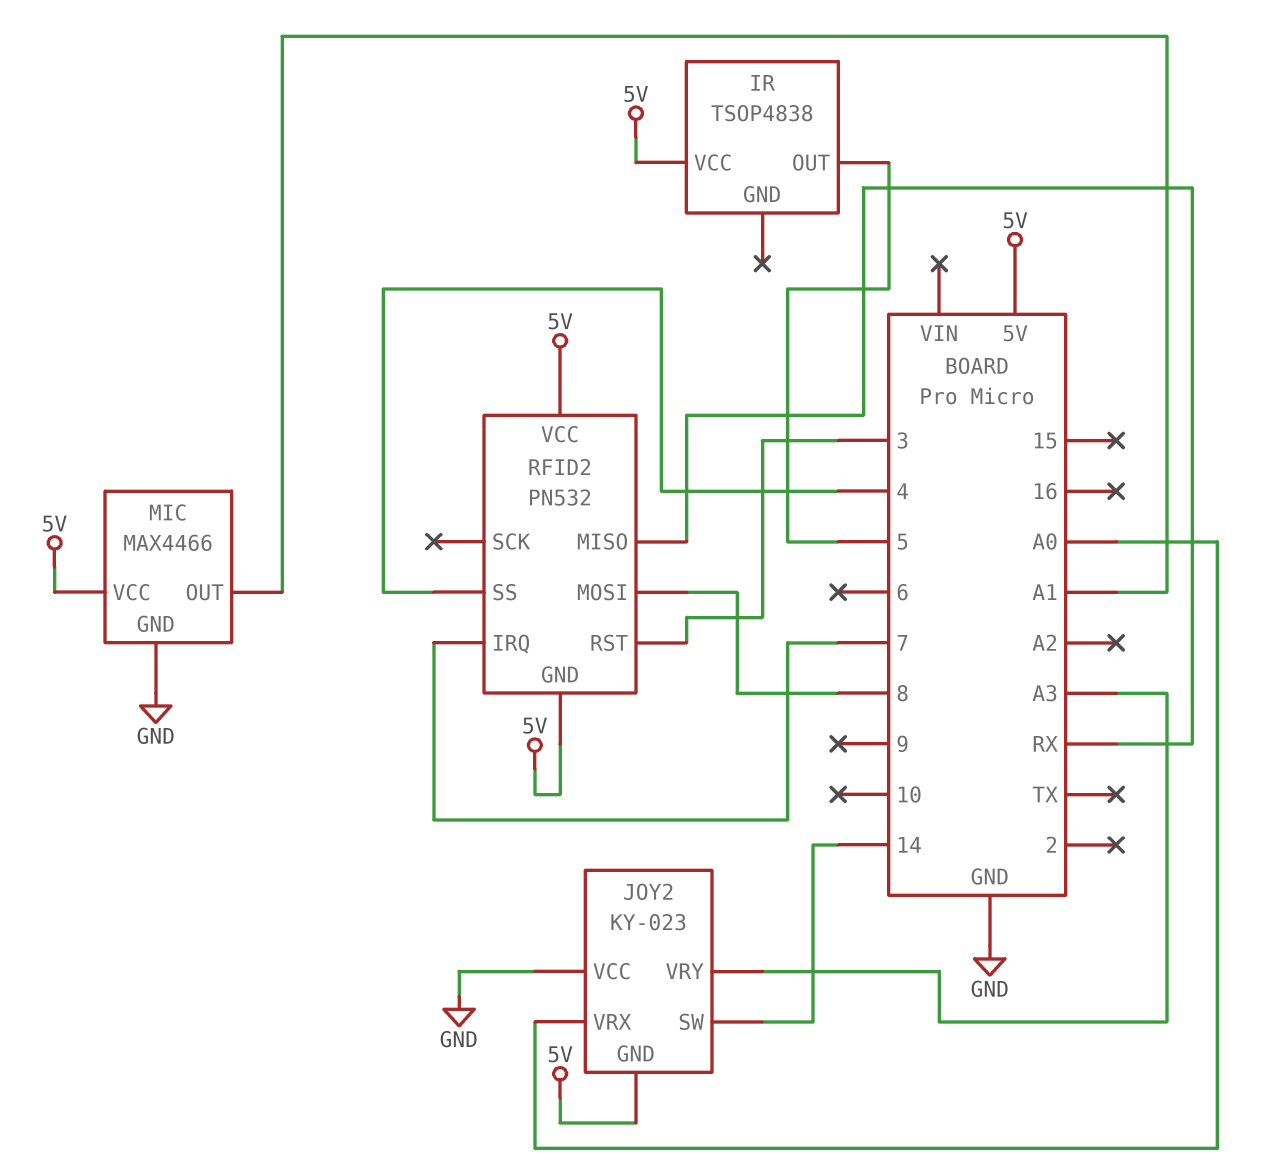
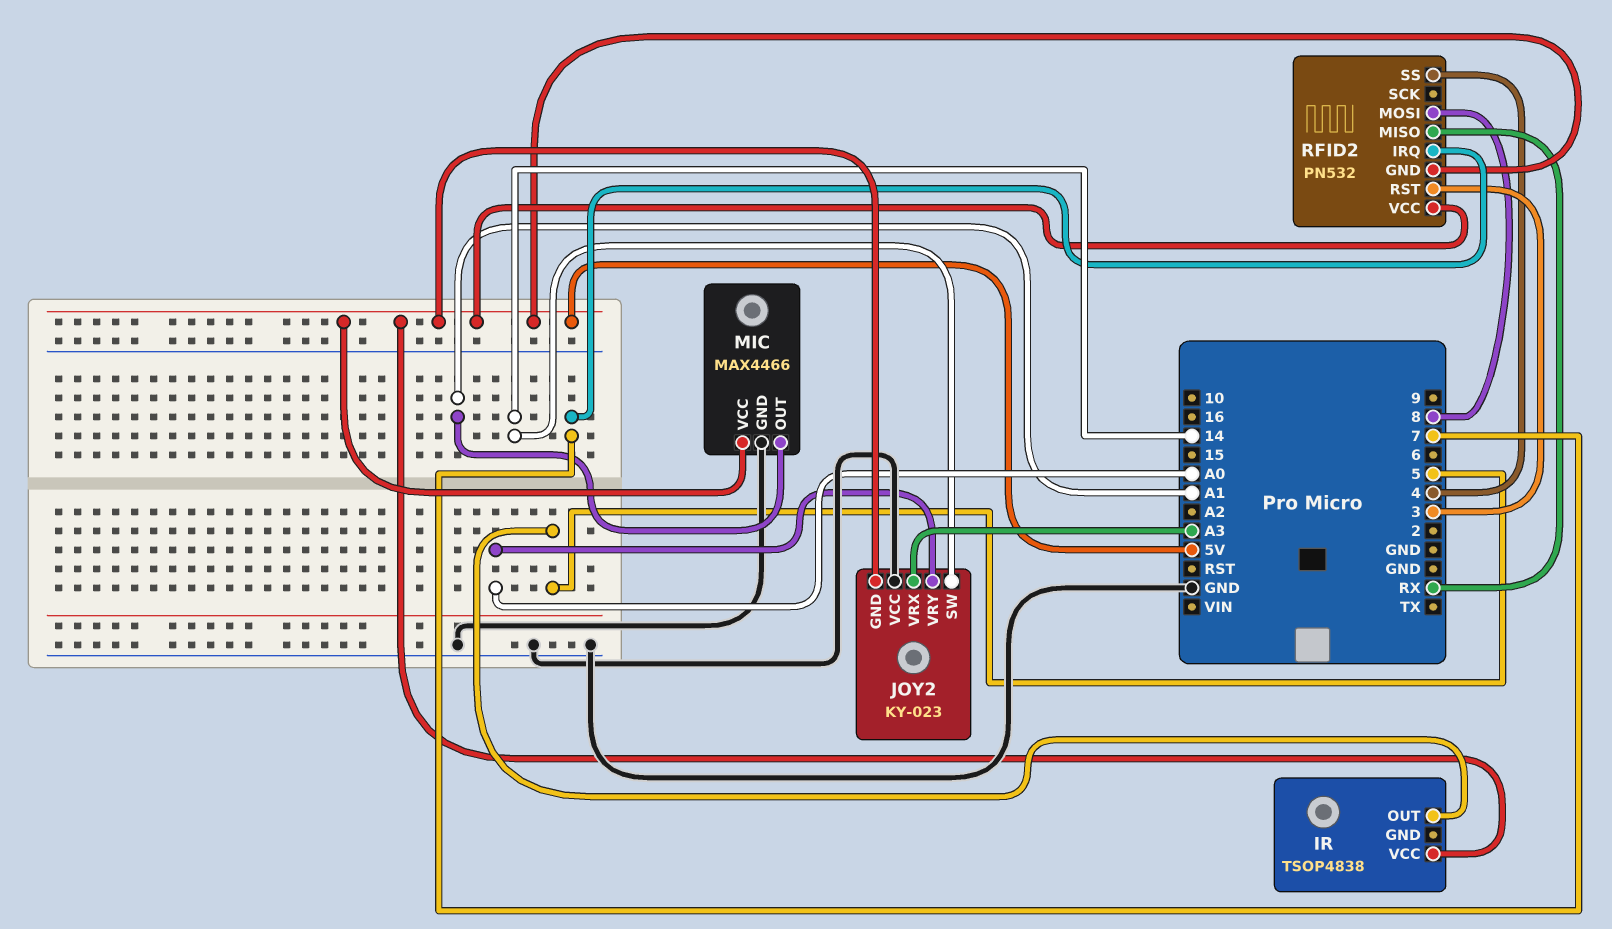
JOY2 pin VRX: A0 -> A3
JOY2 pin VRY: A3 -> A0

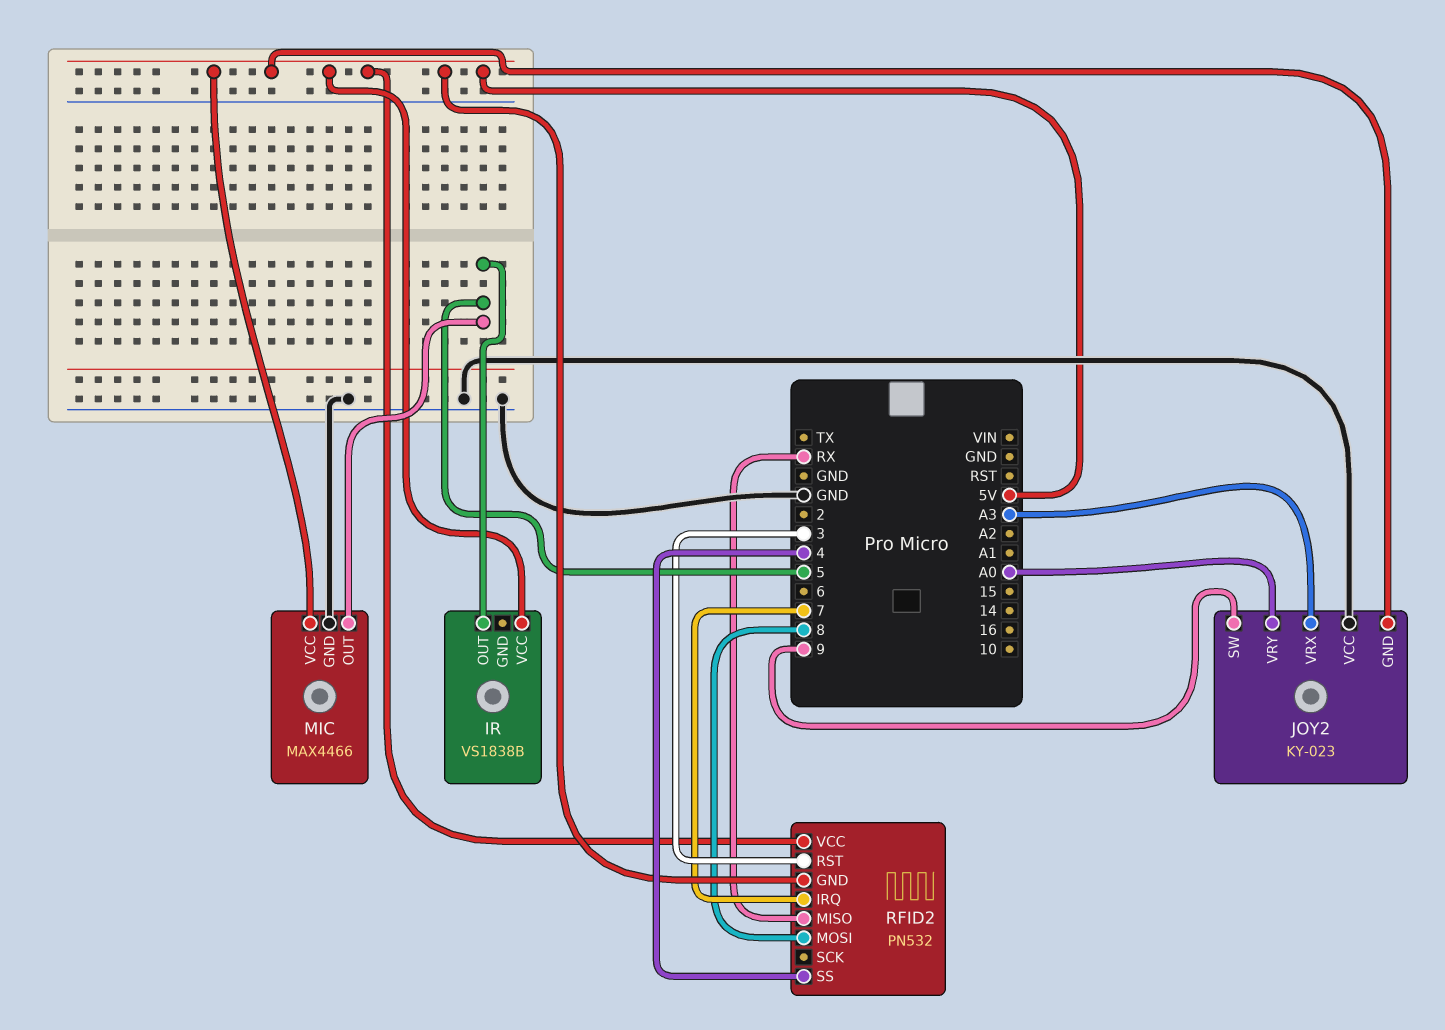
IR: TSOP4838 -> VS1838B
JOY2 pin SW: 14 -> 9
MIC pin OUT: A1 -> 5

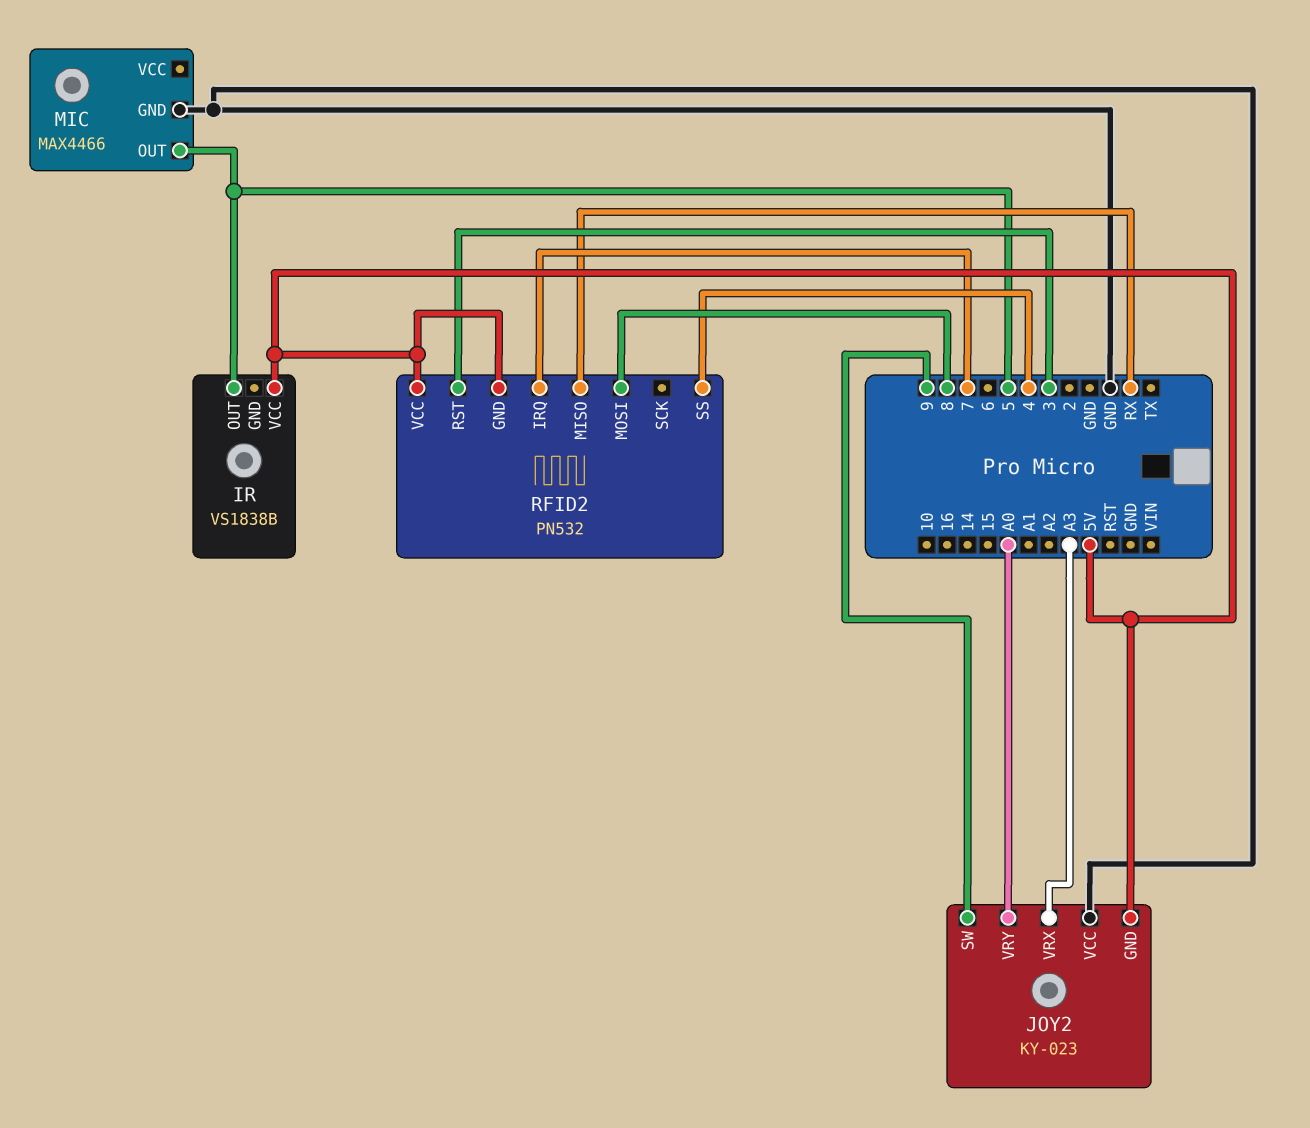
MIC pin VCC: 5V -> none

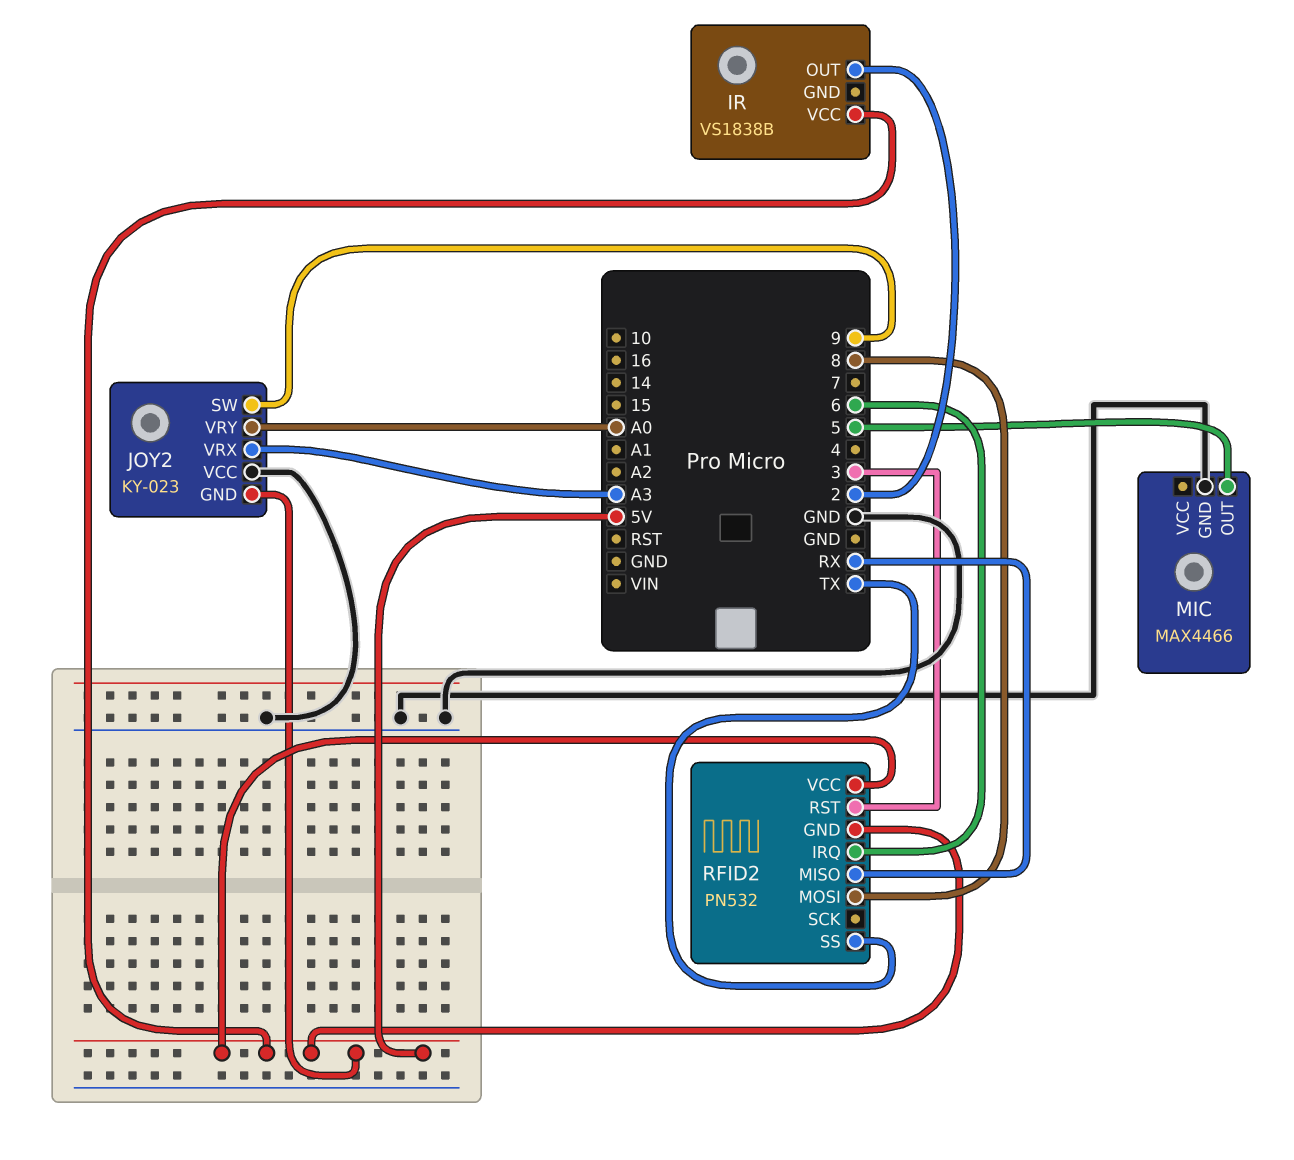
IR pin OUT: 5 -> 2
RFID2 pin IRQ: 7 -> 6
RFID2 pin SS: 4 -> TX

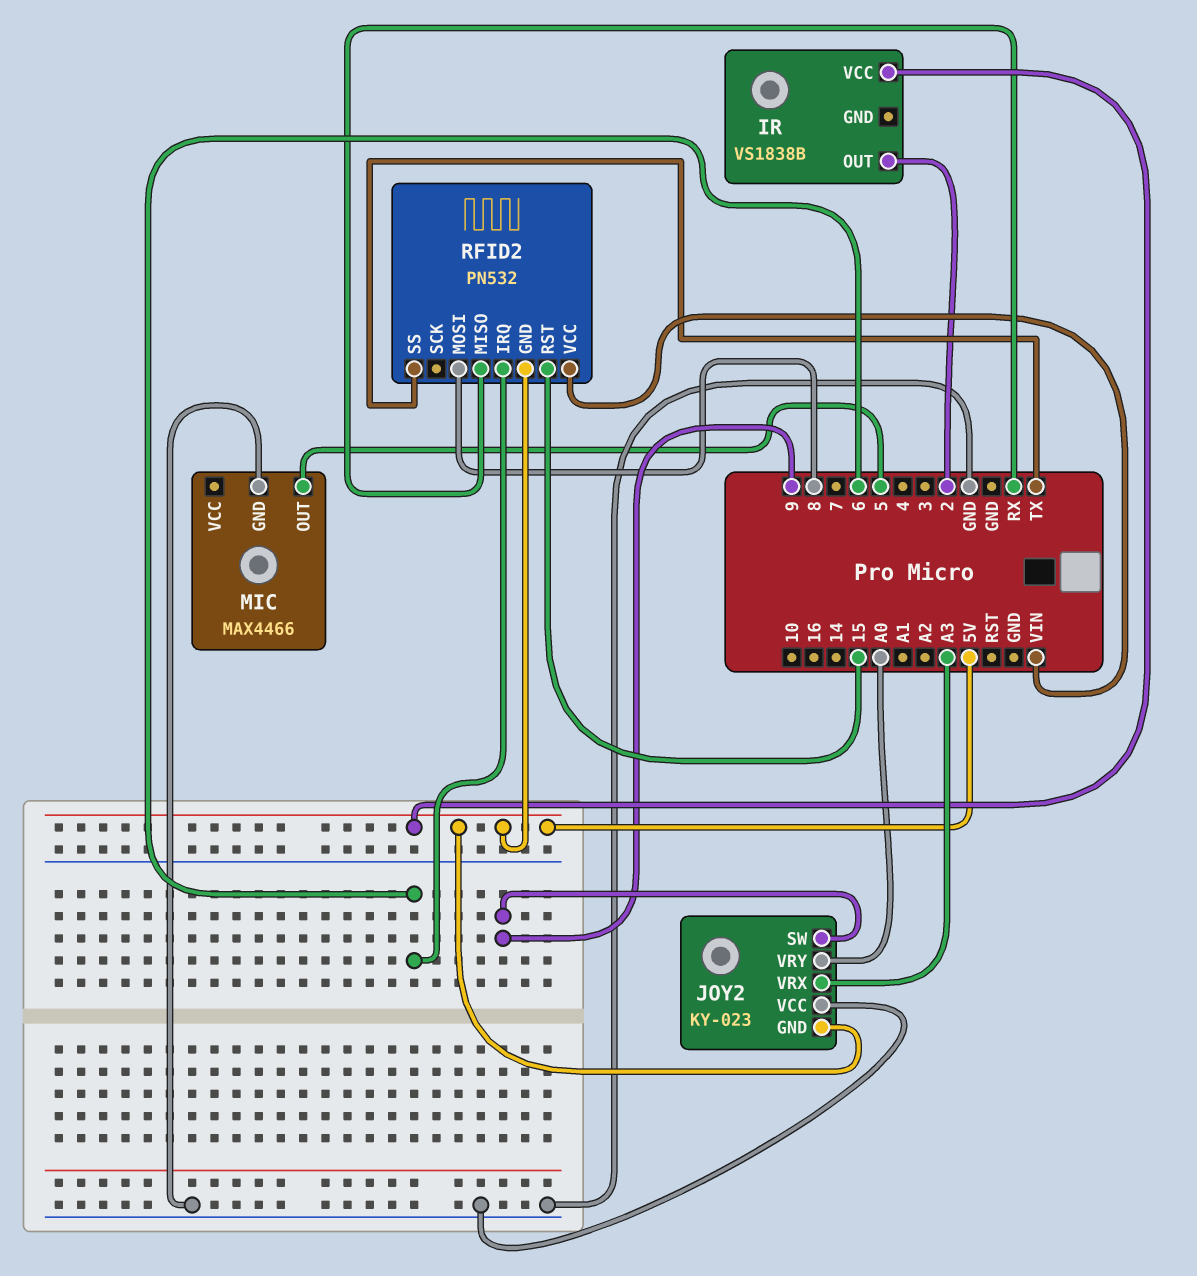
RFID2 pin RST: 3 -> 15
RFID2 pin VCC: 5V -> VIN

